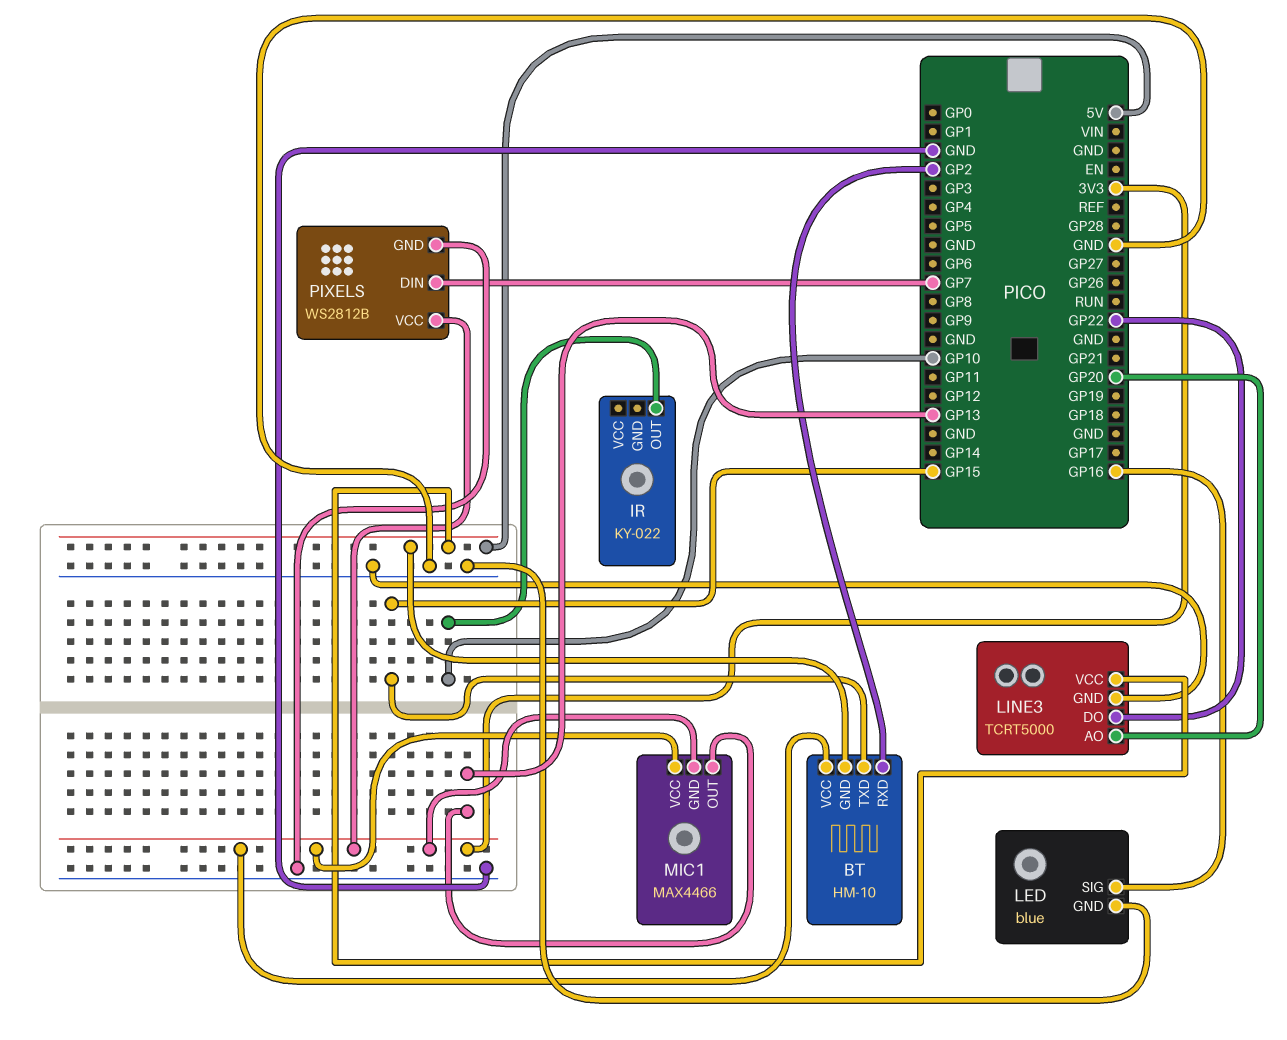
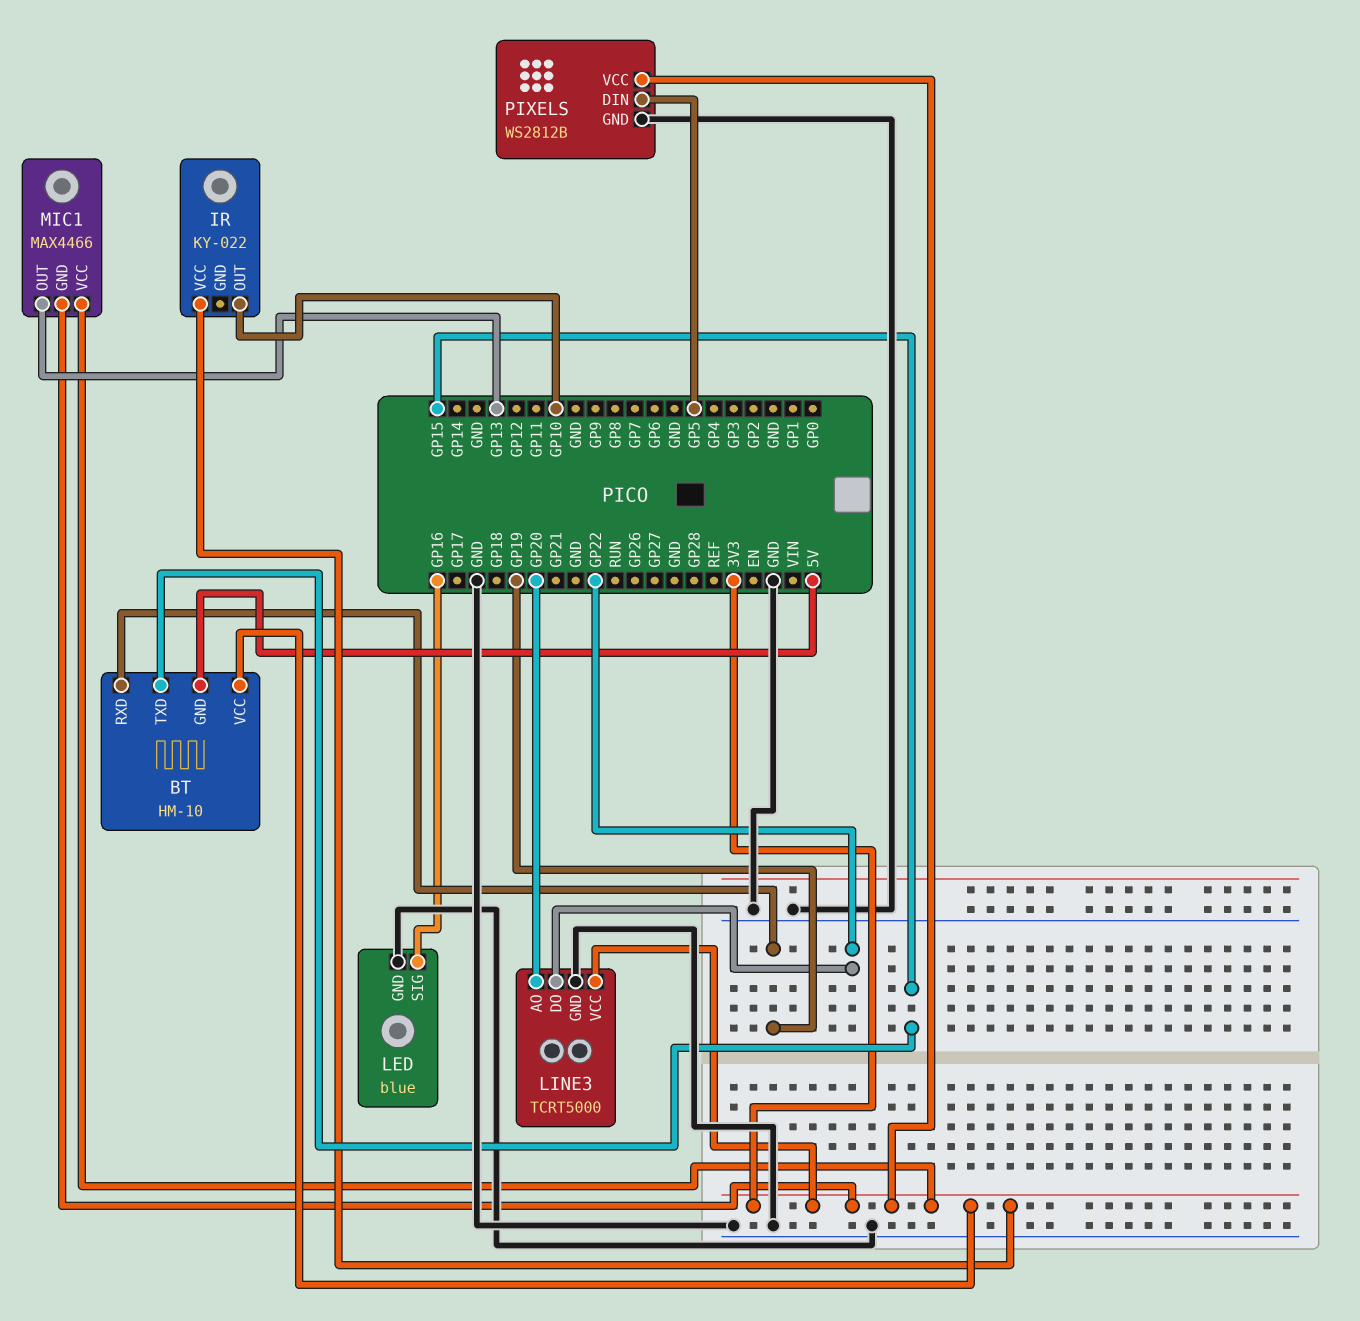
BT pin RXD: GP2 -> GP19
IR pin VCC: none -> 3V3
LINE3 pin VCC: 5V -> 3V3
PIXELS pin DIN: GP7 -> GP5

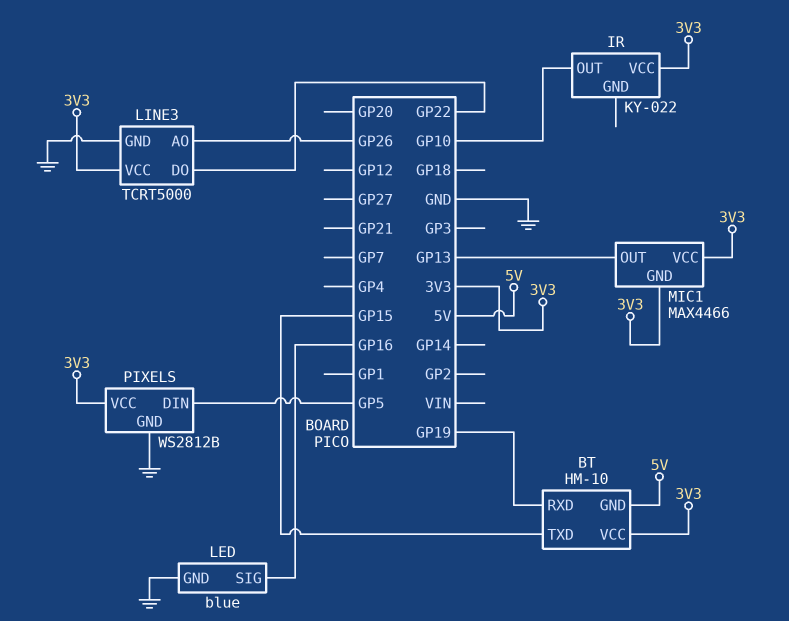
LINE3 pin AO: GP20 -> GP26

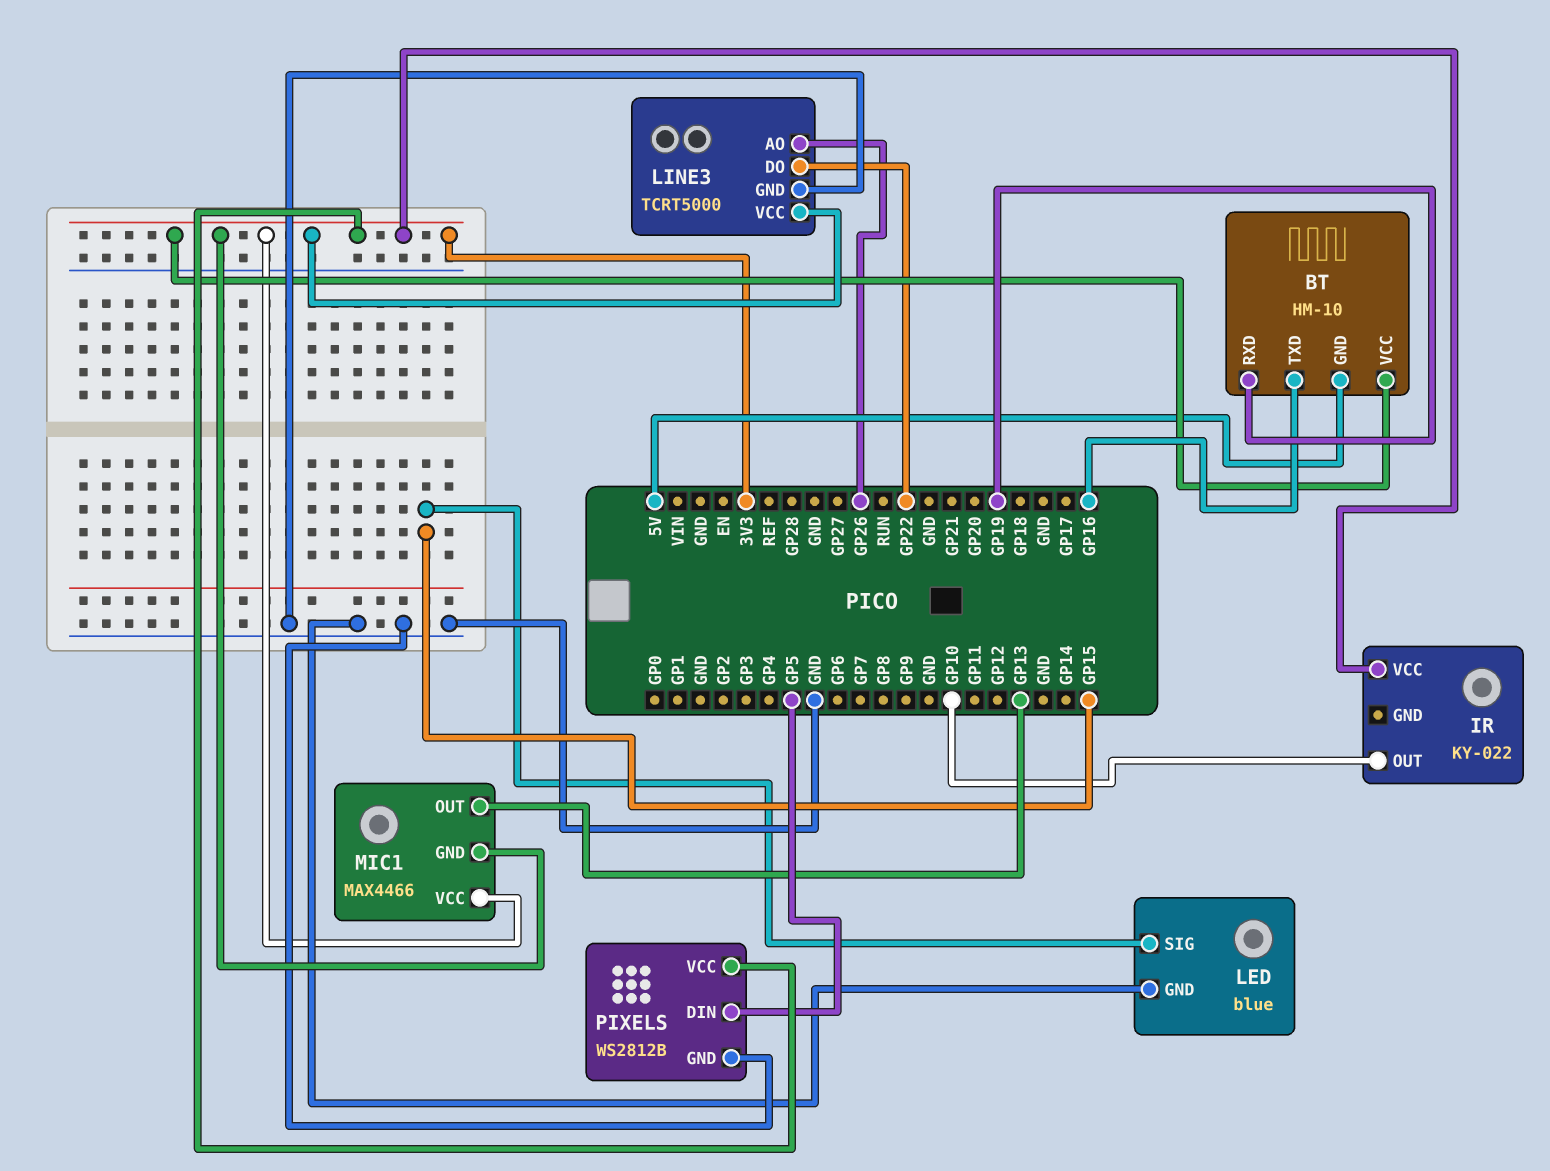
BT pin TXD: GP15 -> GP16
LED pin SIG: GP16 -> GP15

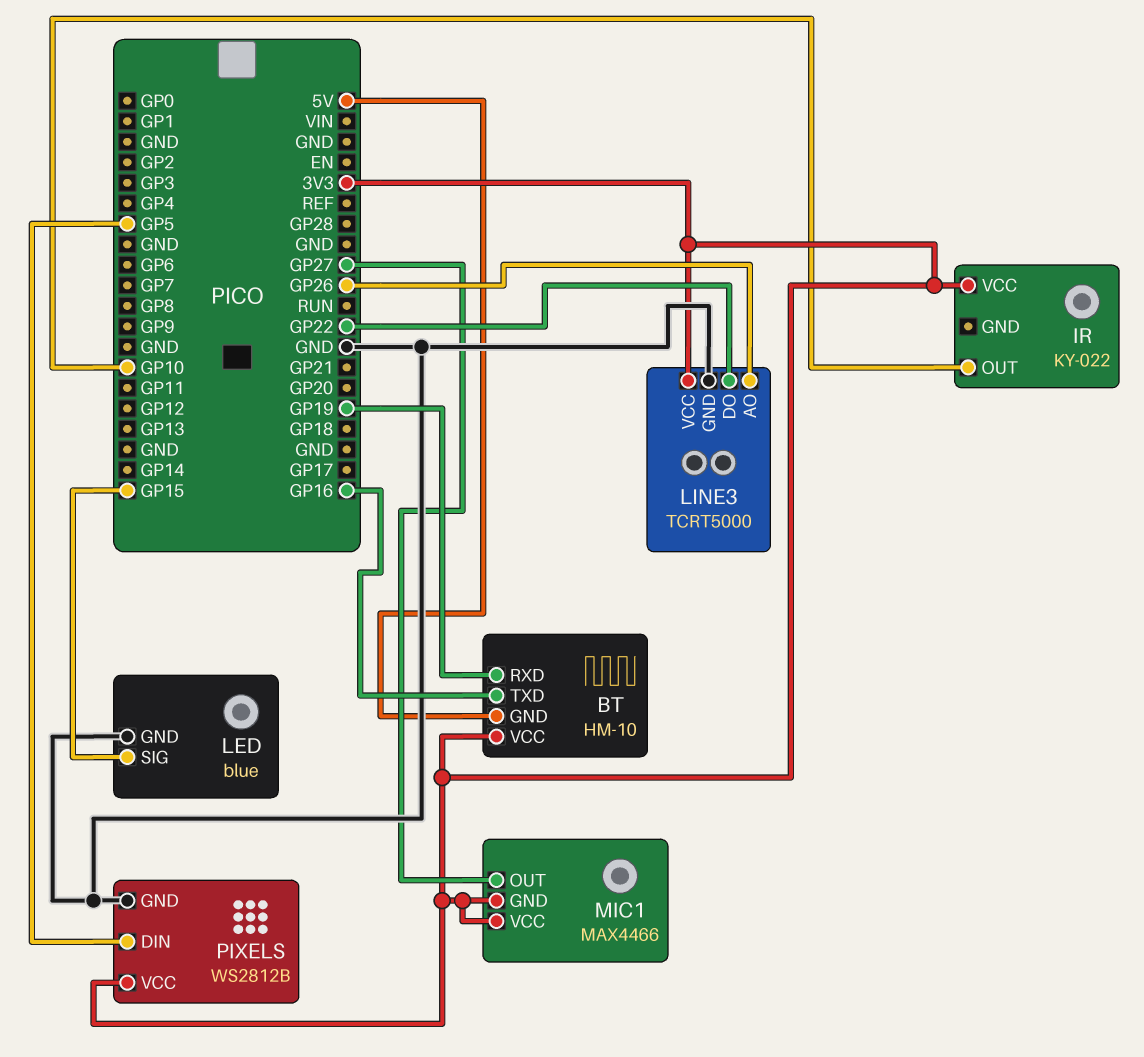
MIC1 pin OUT: GP13 -> GP27

